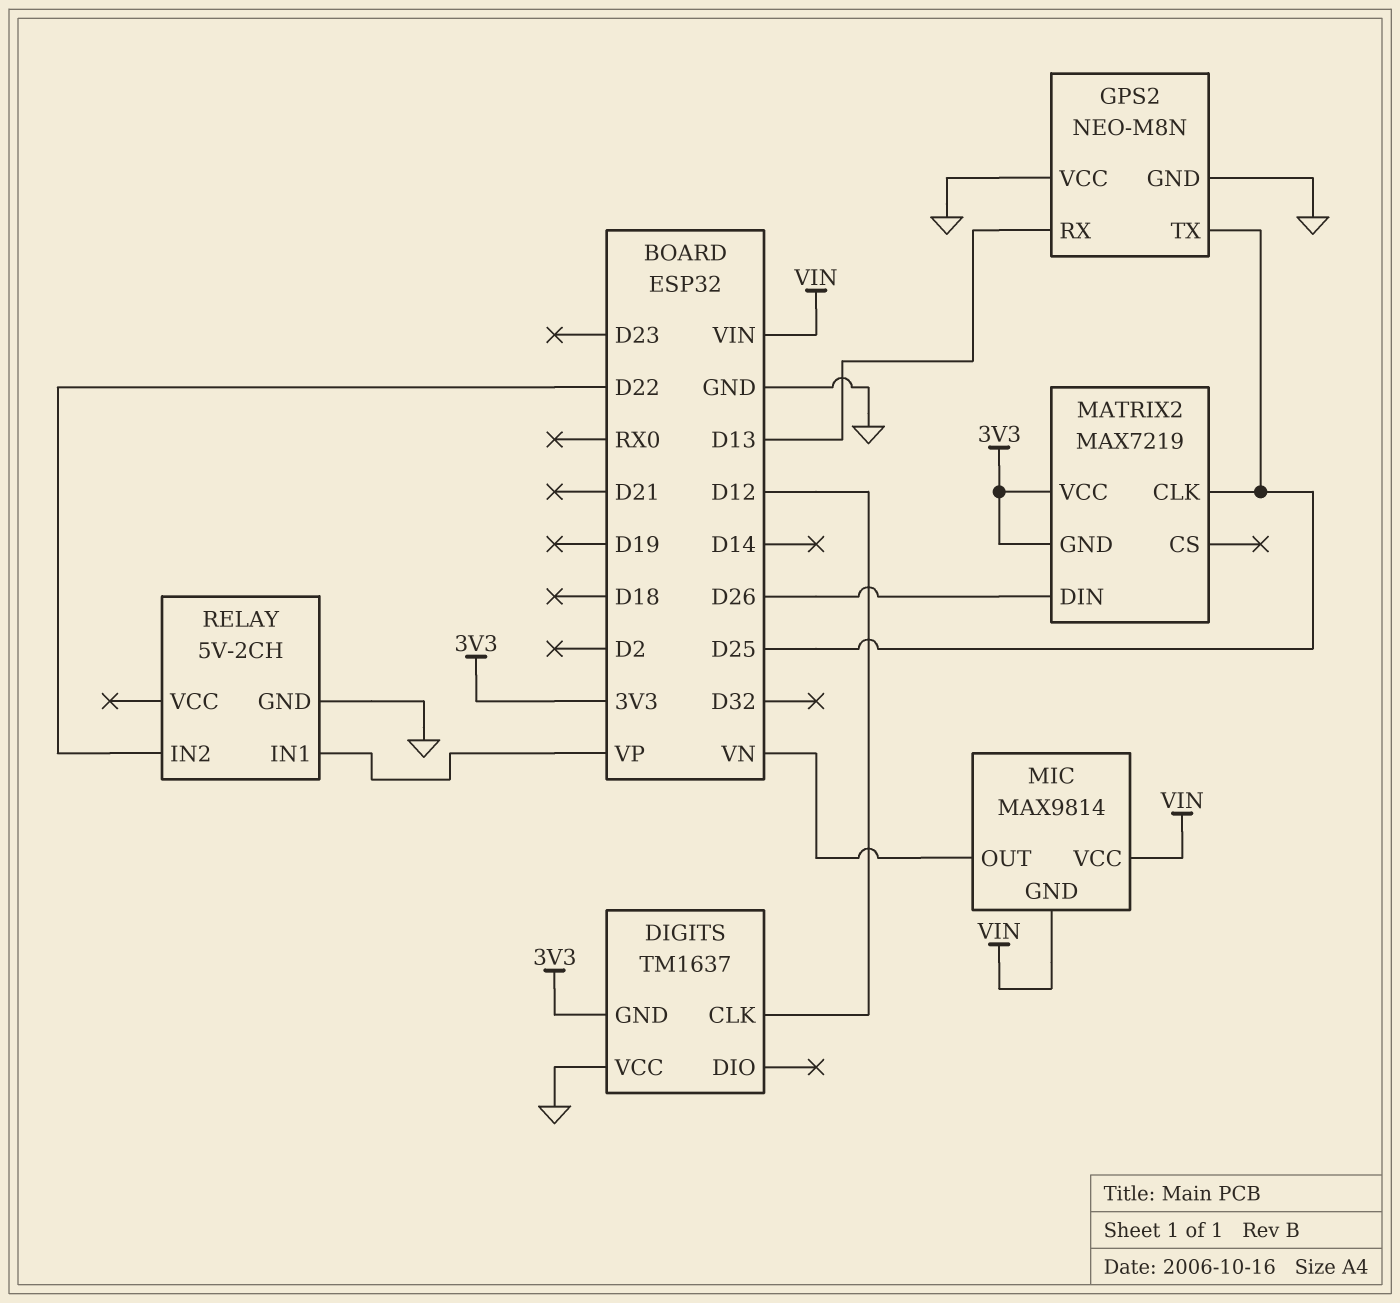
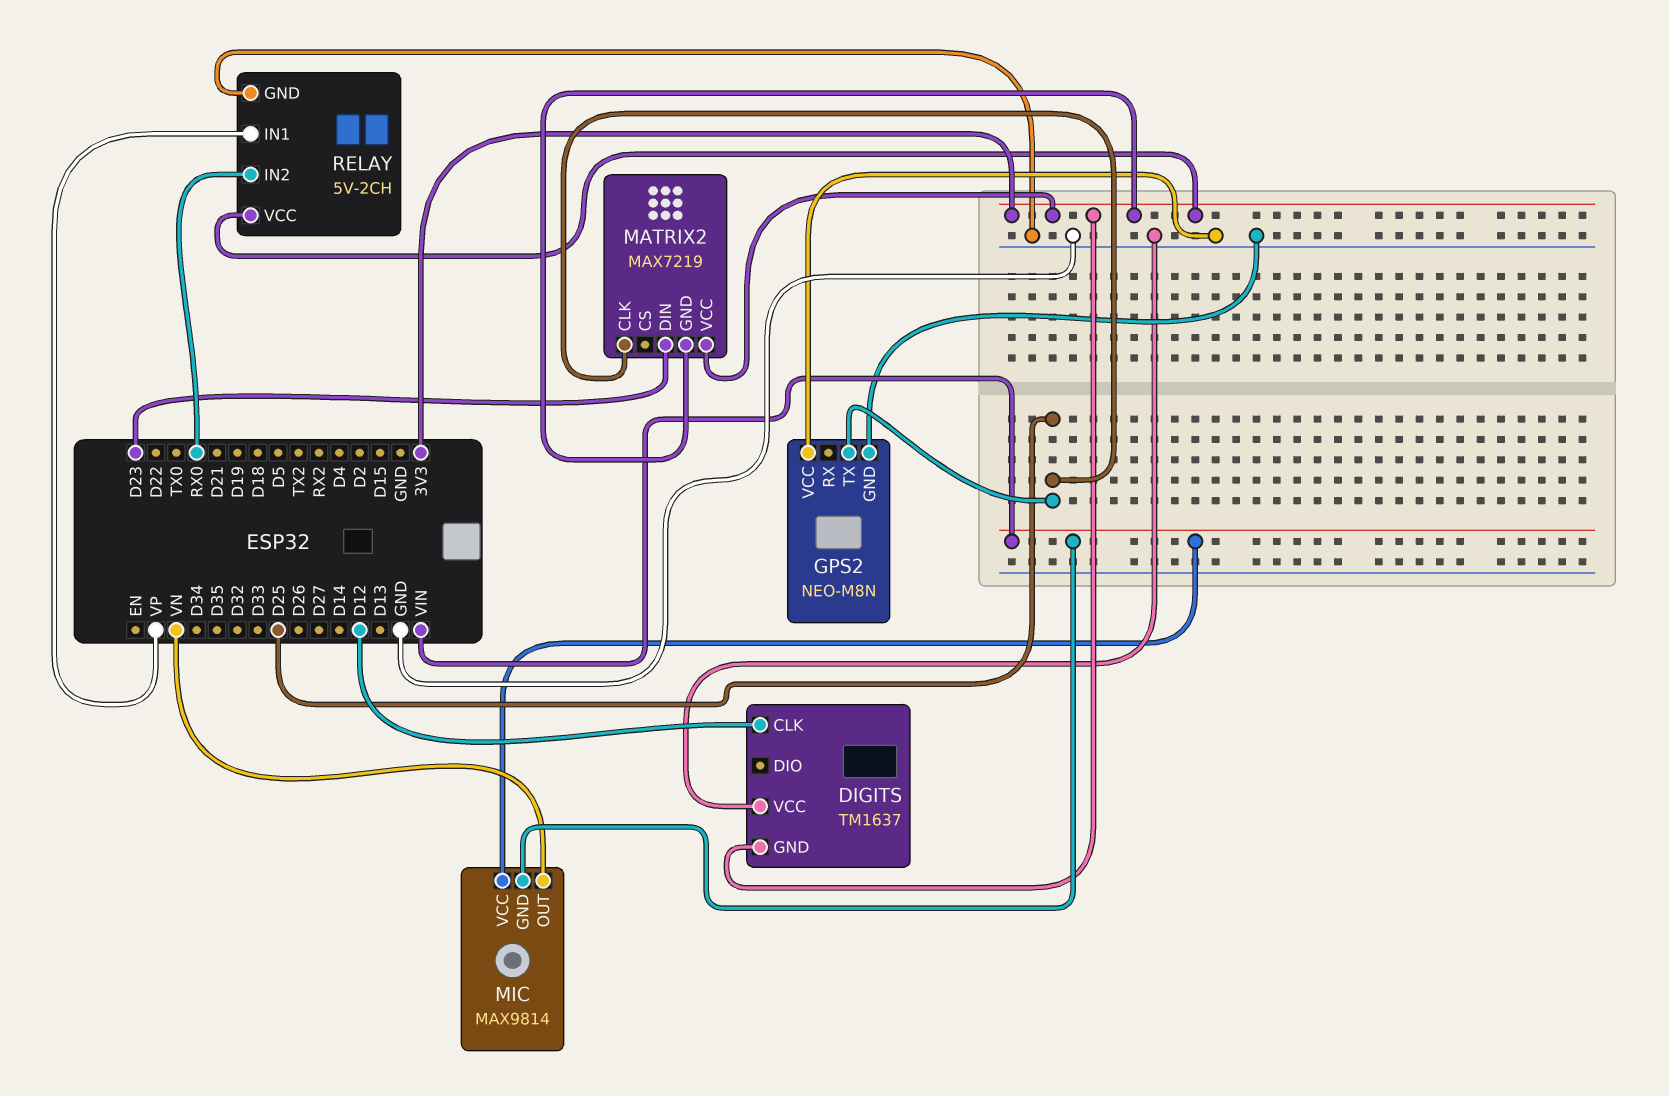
GPS2 pin RX: D13 -> none
MATRIX2 pin DIN: D26 -> D23
RELAY pin IN2: D22 -> RX0
RELAY pin VCC: none -> 3V3

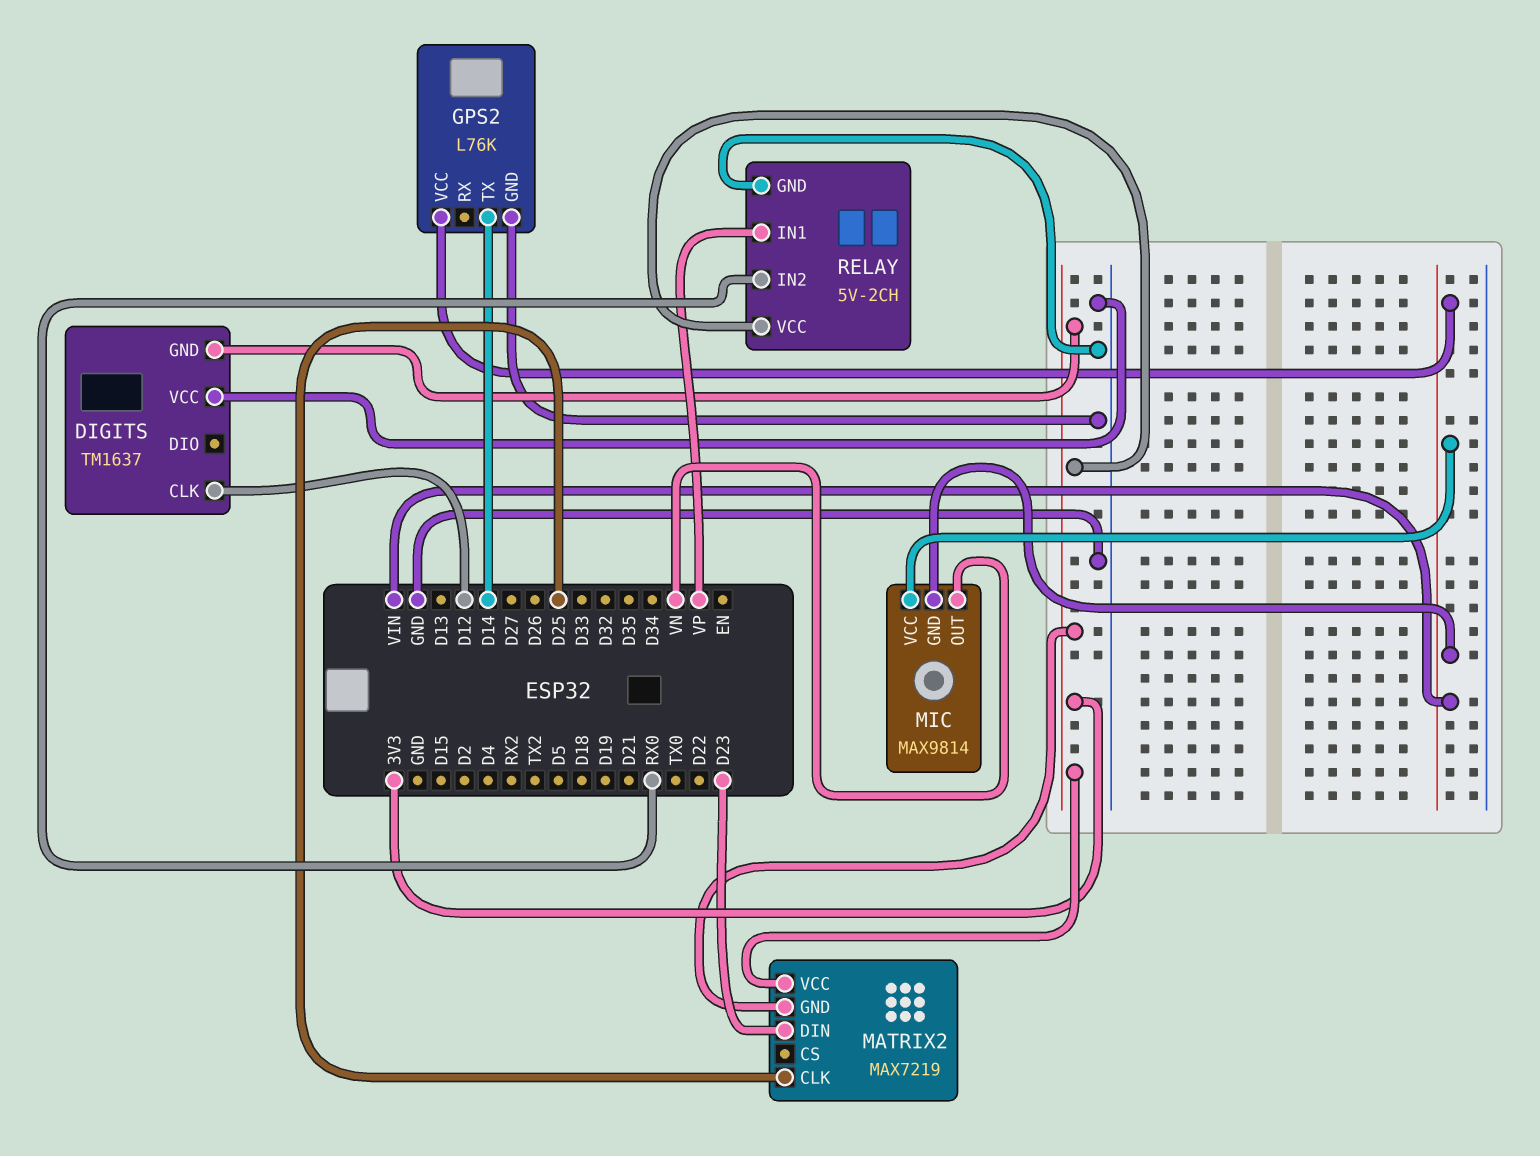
GPS2: NEO-M8N -> L76K
GPS2 pin TX: D25 -> D14
GPS2 pin VCC: GND -> VIN

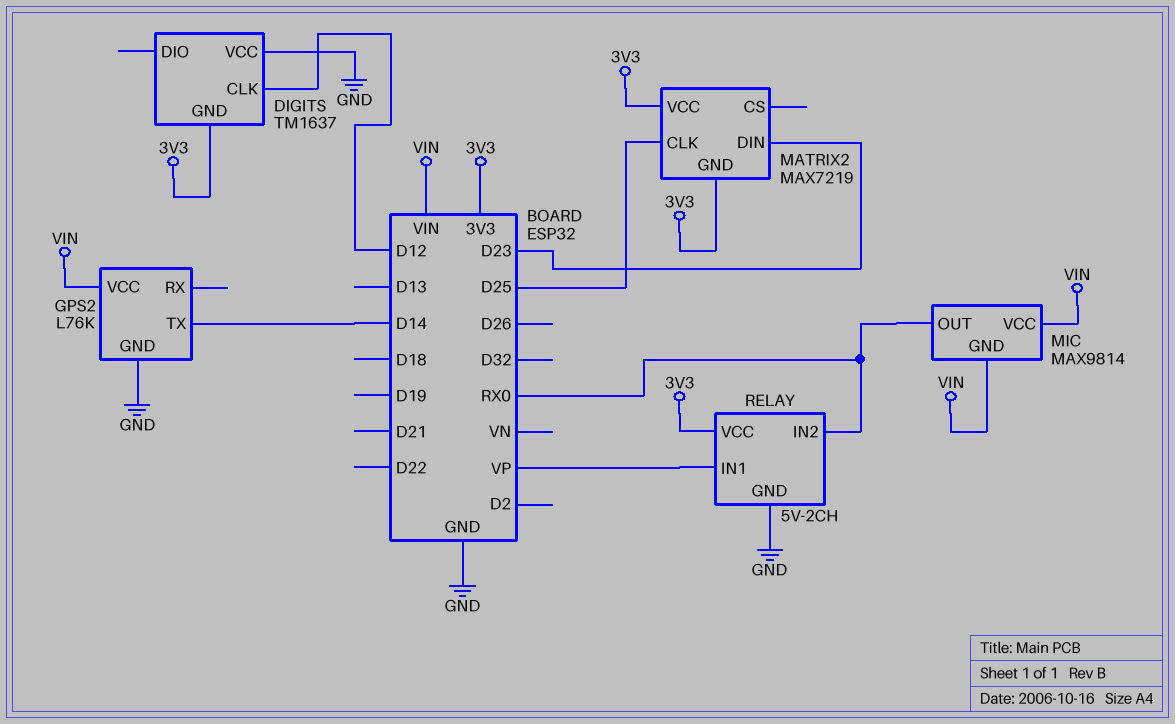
MIC pin OUT: VN -> RX0

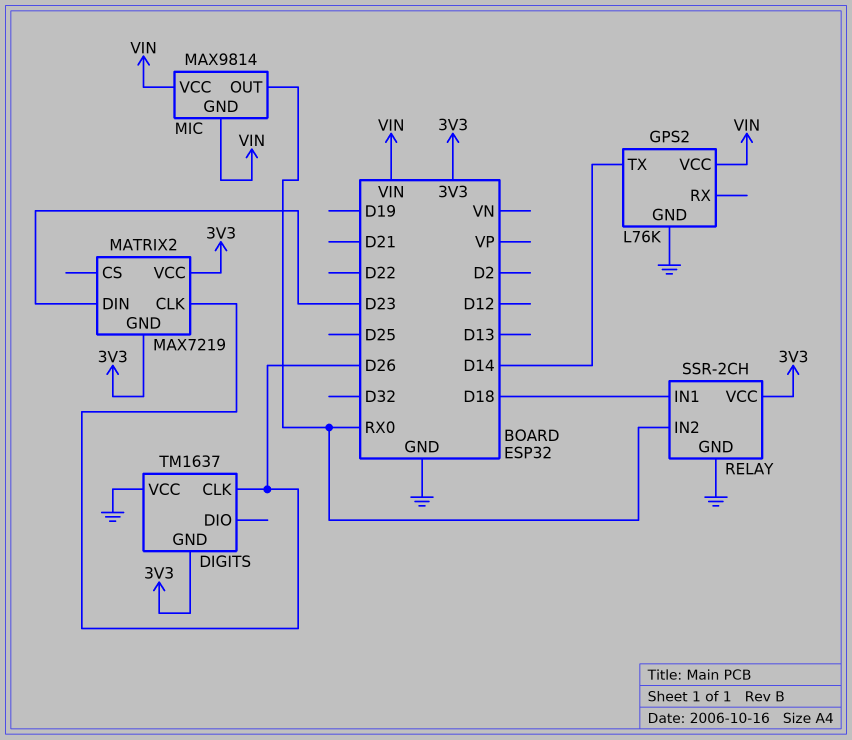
DIGITS pin CLK: D12 -> D26
MATRIX2 pin CLK: D25 -> D26
RELAY: 5V-2CH -> SSR-2CH
RELAY pin IN1: VP -> D18

